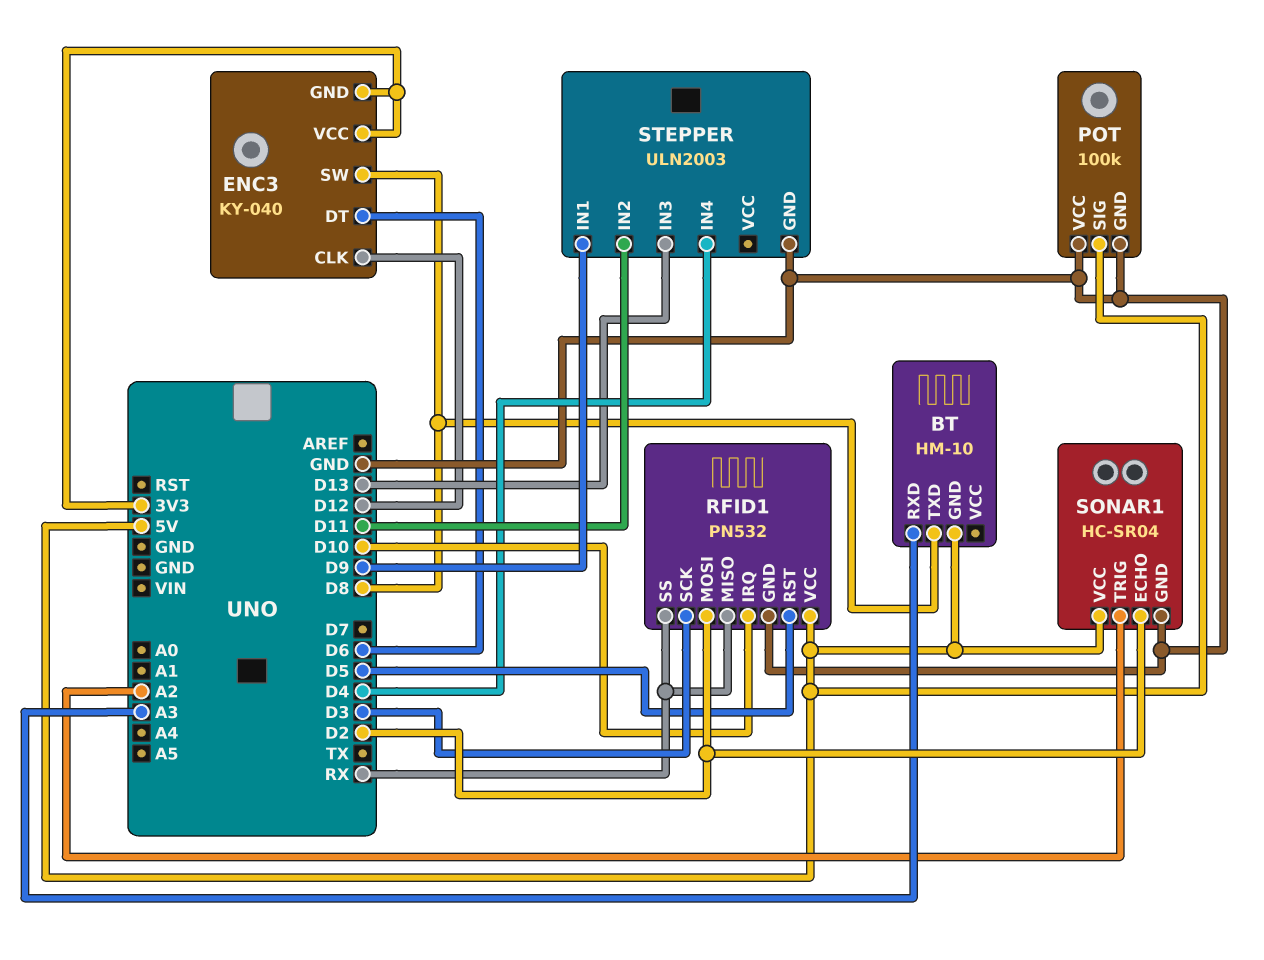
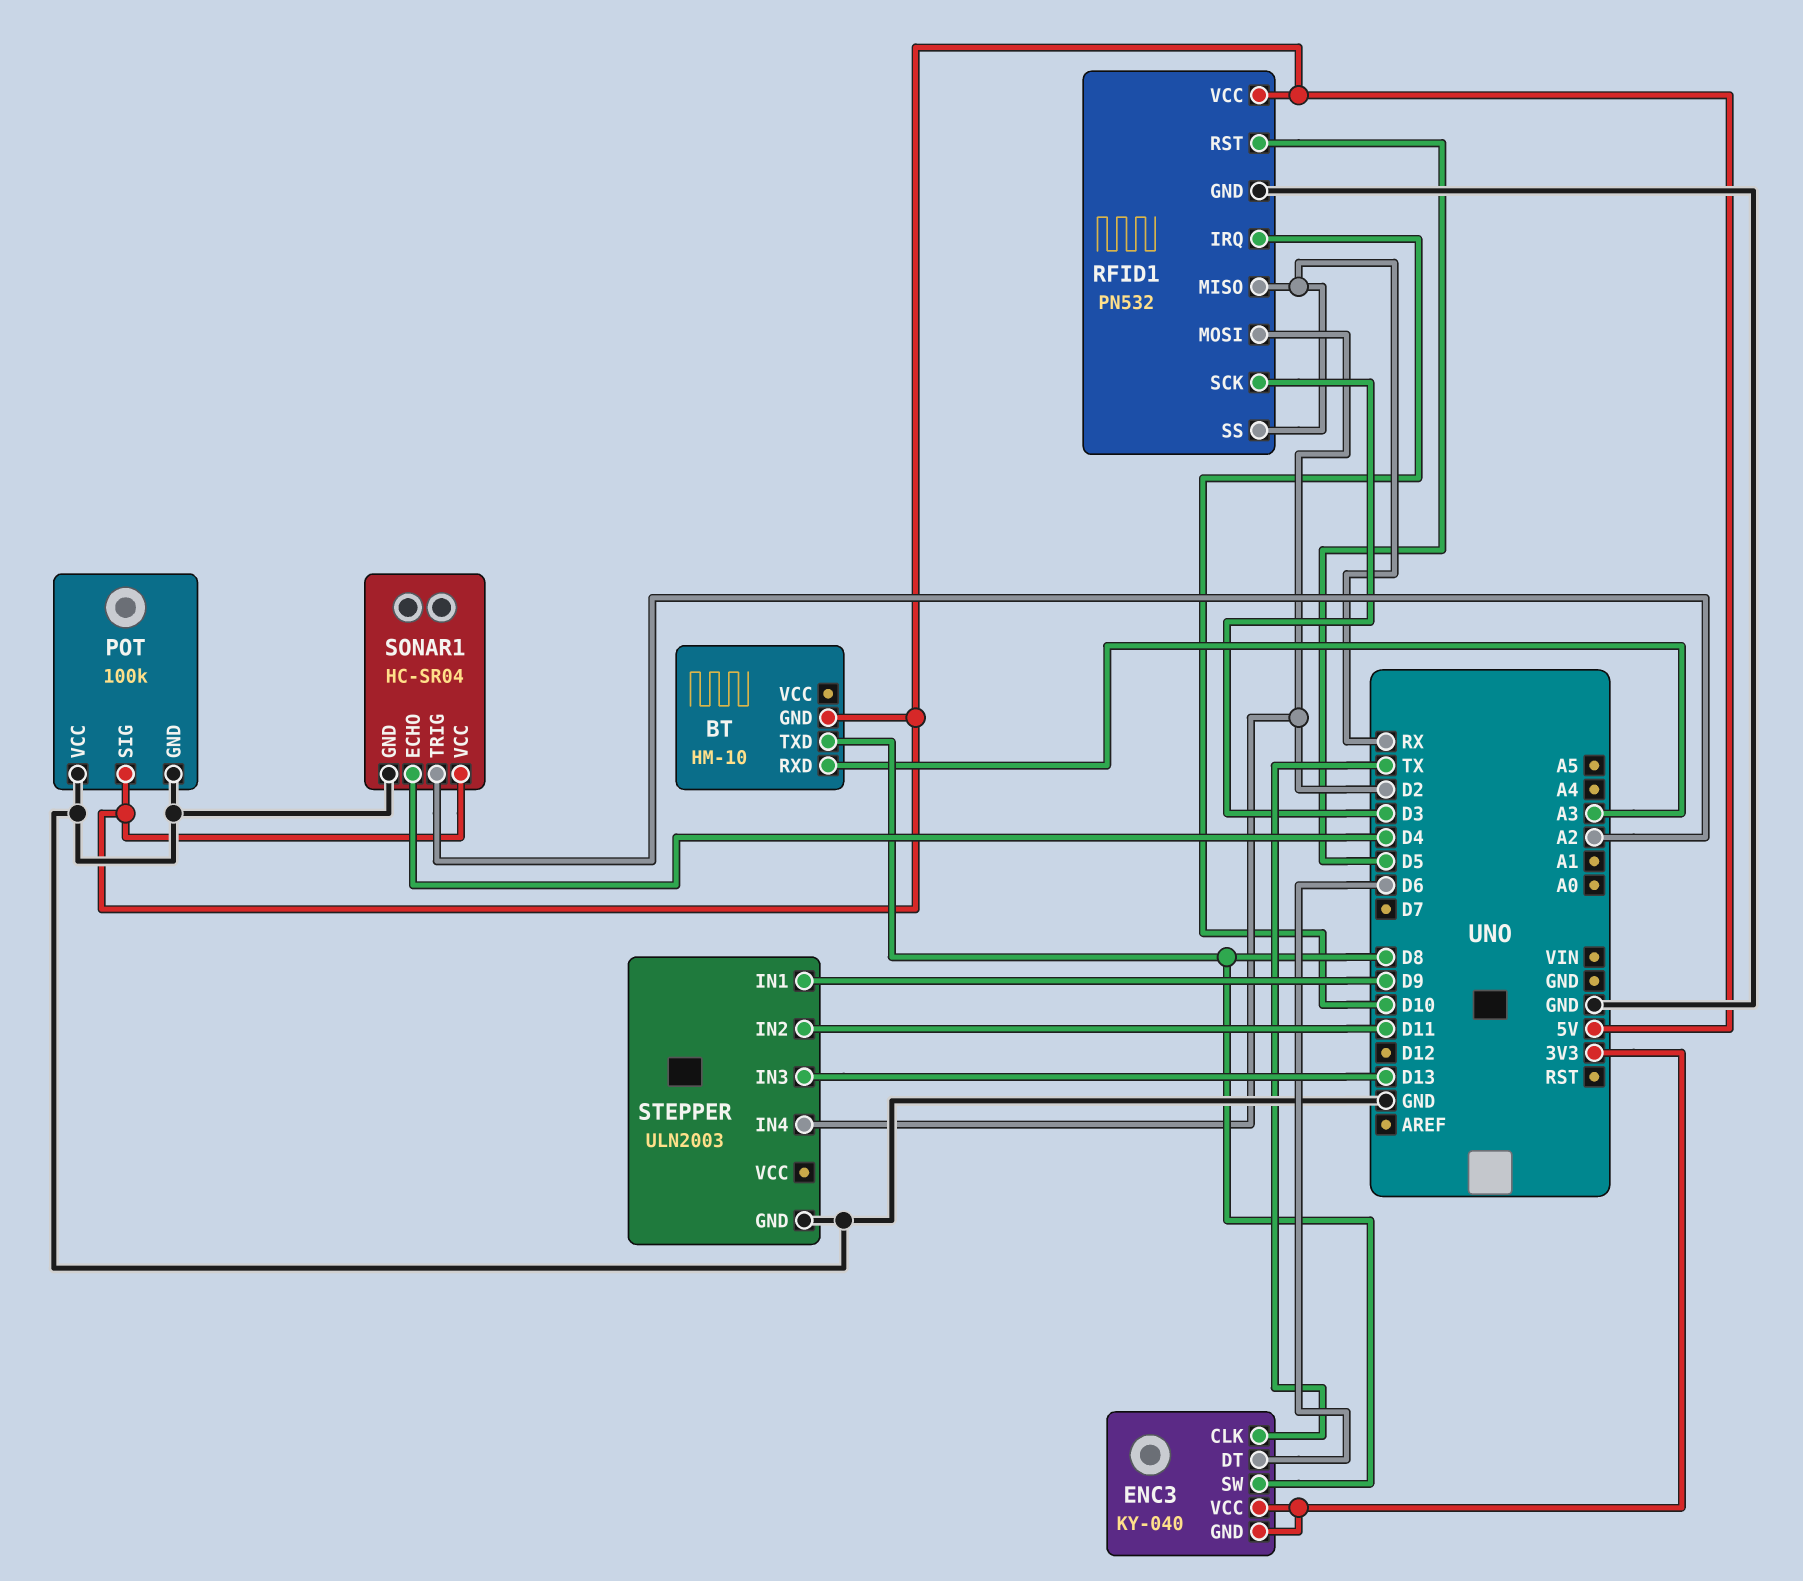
ENC3 pin CLK: D12 -> TX
SONAR1 pin ECHO: D2 -> D4
STEPPER pin IN4: D4 -> D2

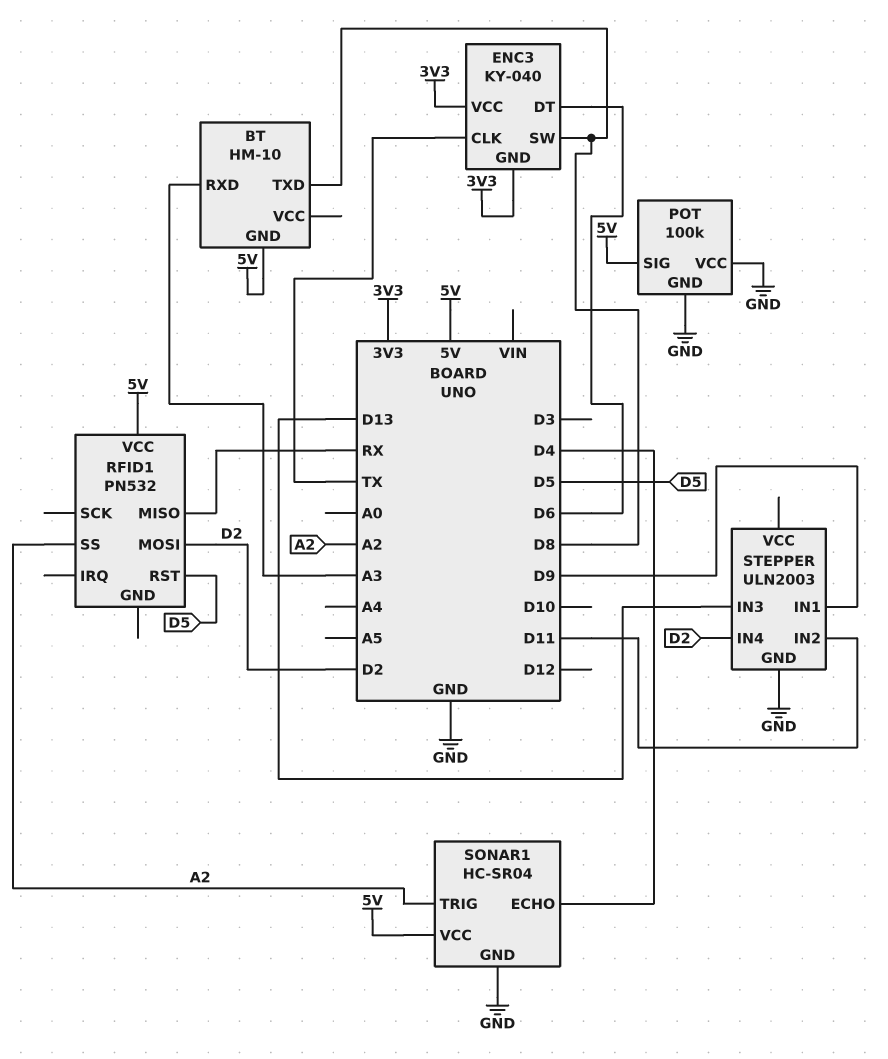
RFID1 pin GND: GND -> none
RFID1 pin IRQ: D10 -> none
RFID1 pin SCK: D3 -> none
RFID1 pin SS: RX -> A2

